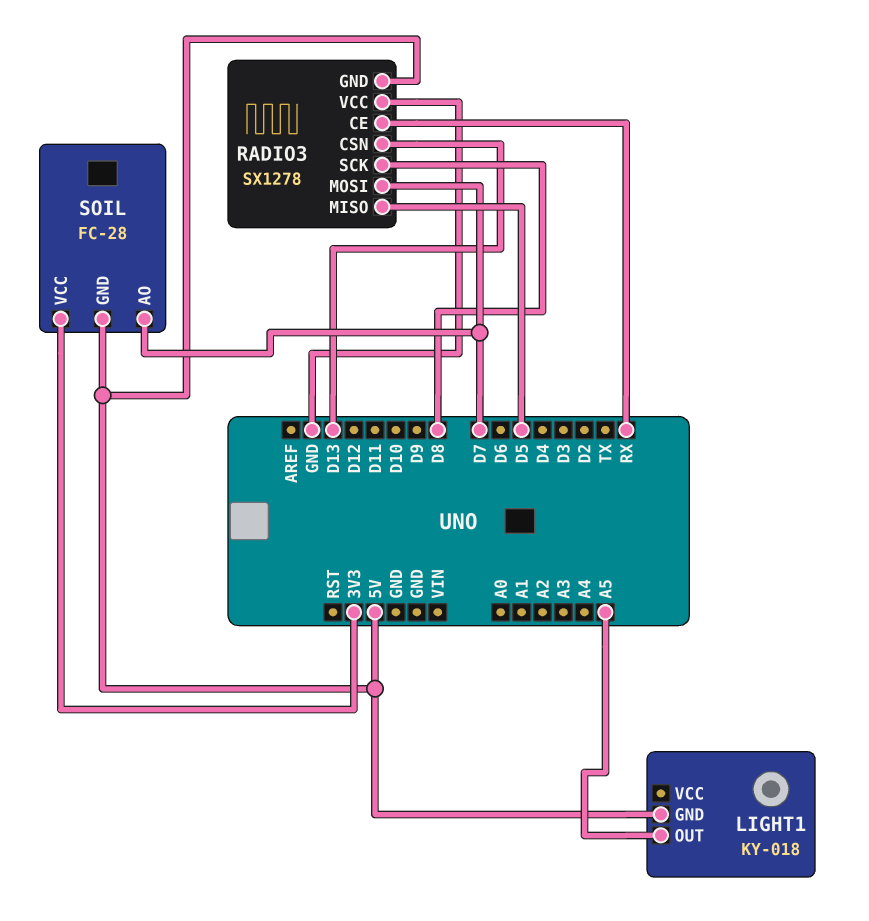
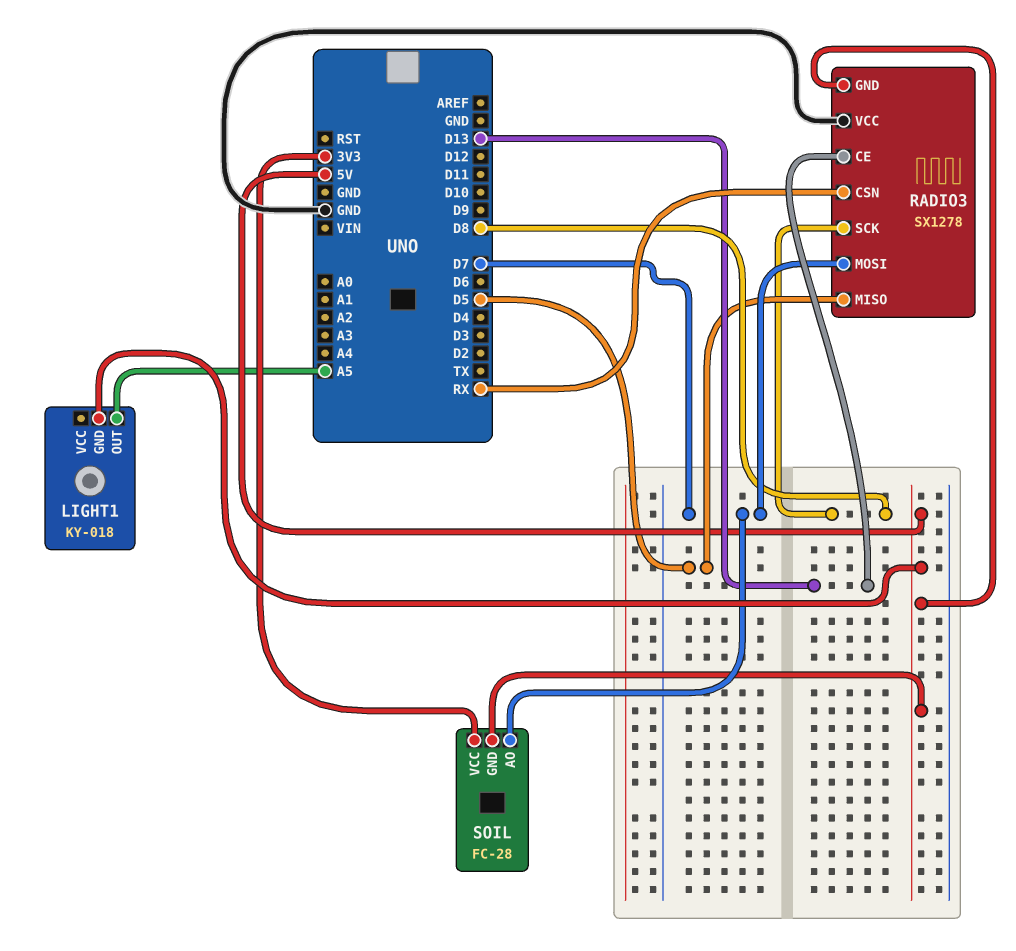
RADIO3 pin CE: RX -> D13
RADIO3 pin CSN: D13 -> RX

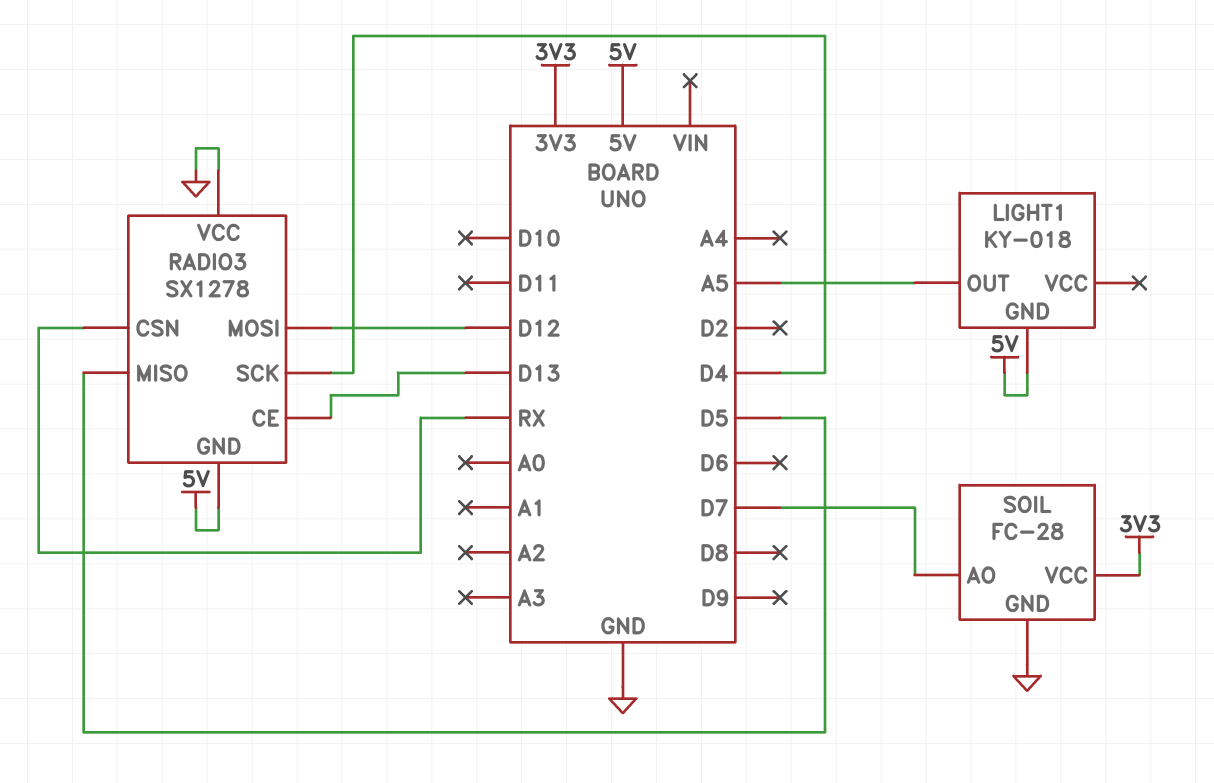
RADIO3 pin MOSI: D7 -> D12
RADIO3 pin SCK: D8 -> D4
SOIL pin GND: 5V -> GND

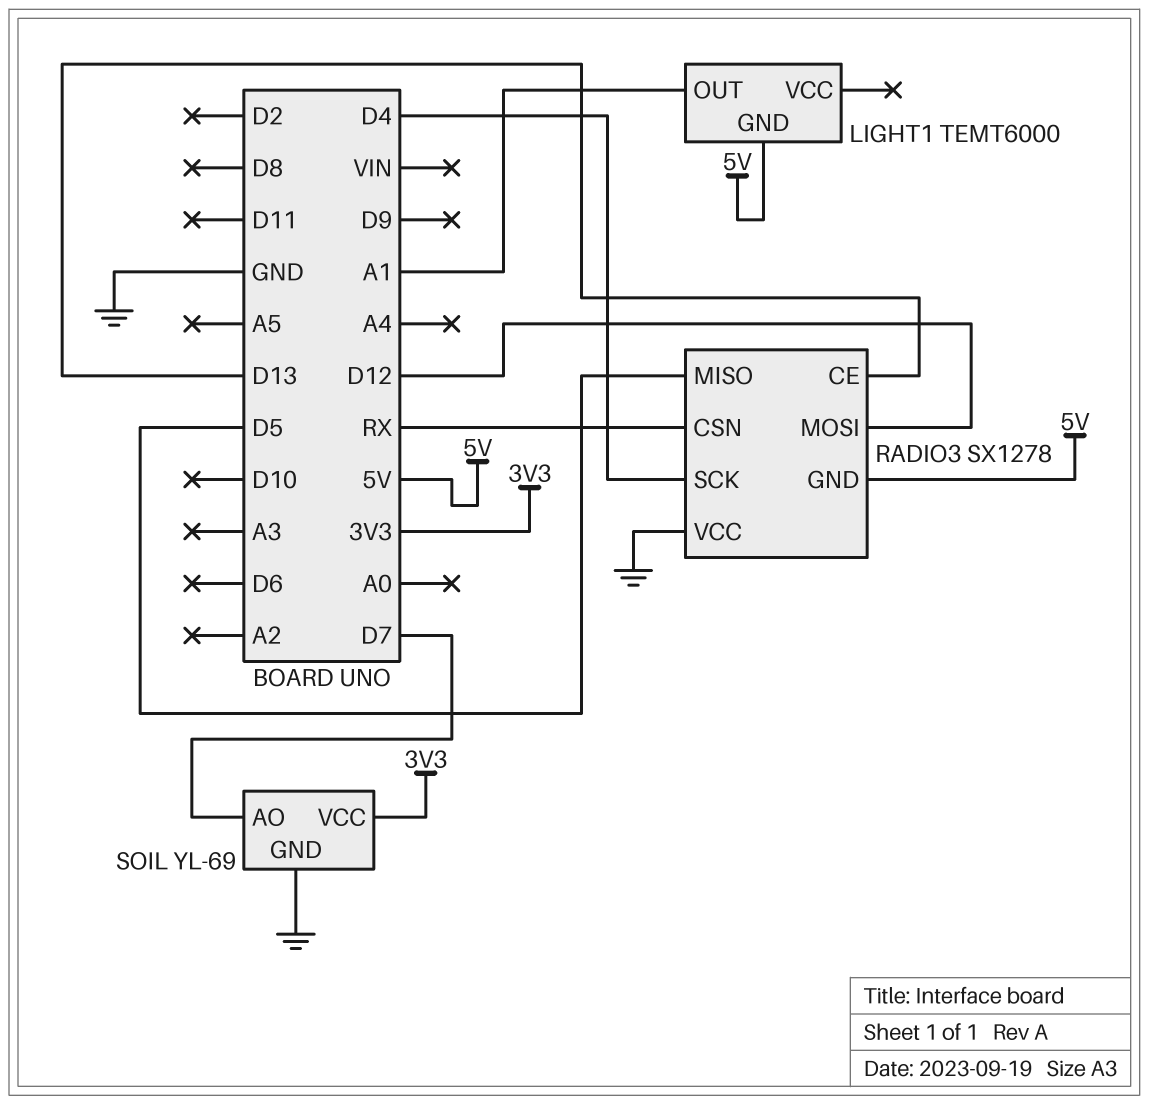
LIGHT1: KY-018 -> TEMT6000
LIGHT1 pin OUT: A5 -> A1
SOIL: FC-28 -> YL-69

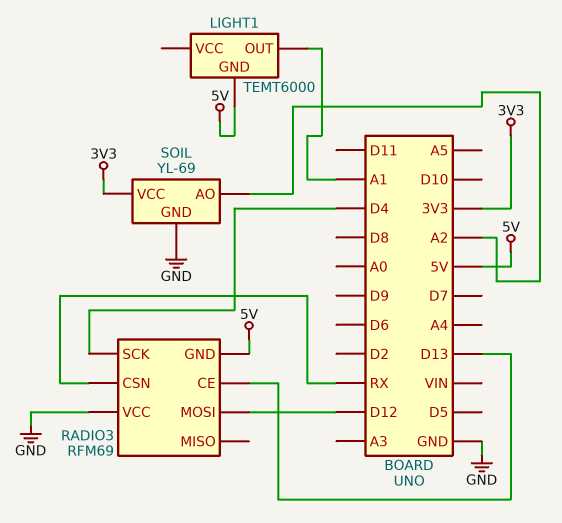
RADIO3: SX1278 -> RFM69
RADIO3 pin MISO: D5 -> none
SOIL pin AO: D7 -> A2

